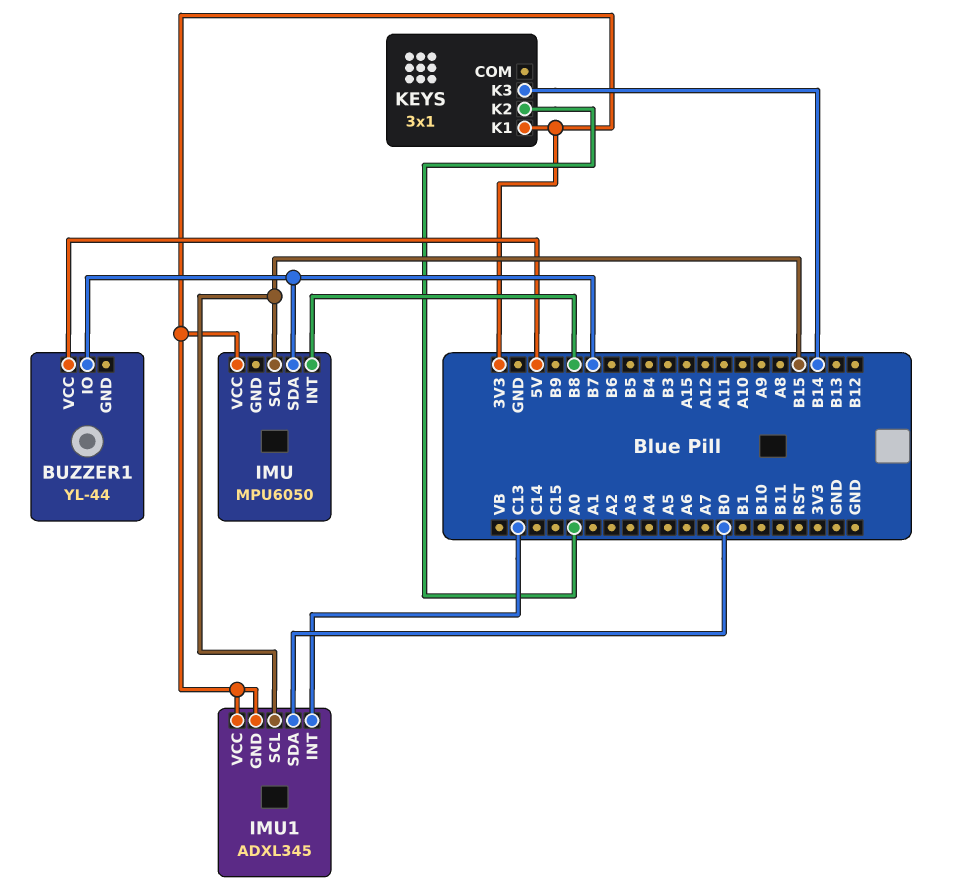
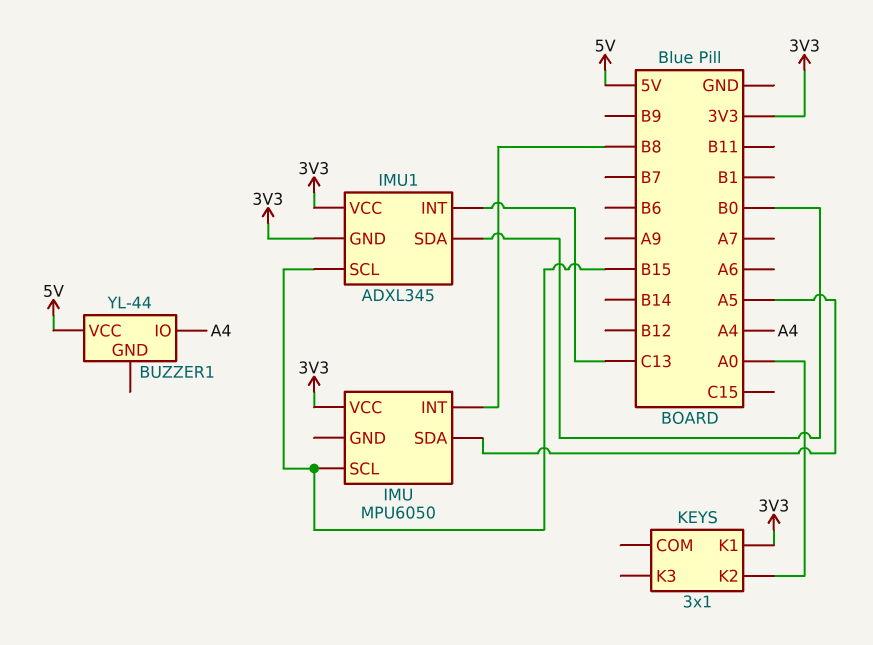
BUZZER1 pin IO: B7 -> A4
IMU pin SDA: B7 -> A5
KEYS pin K3: B14 -> none

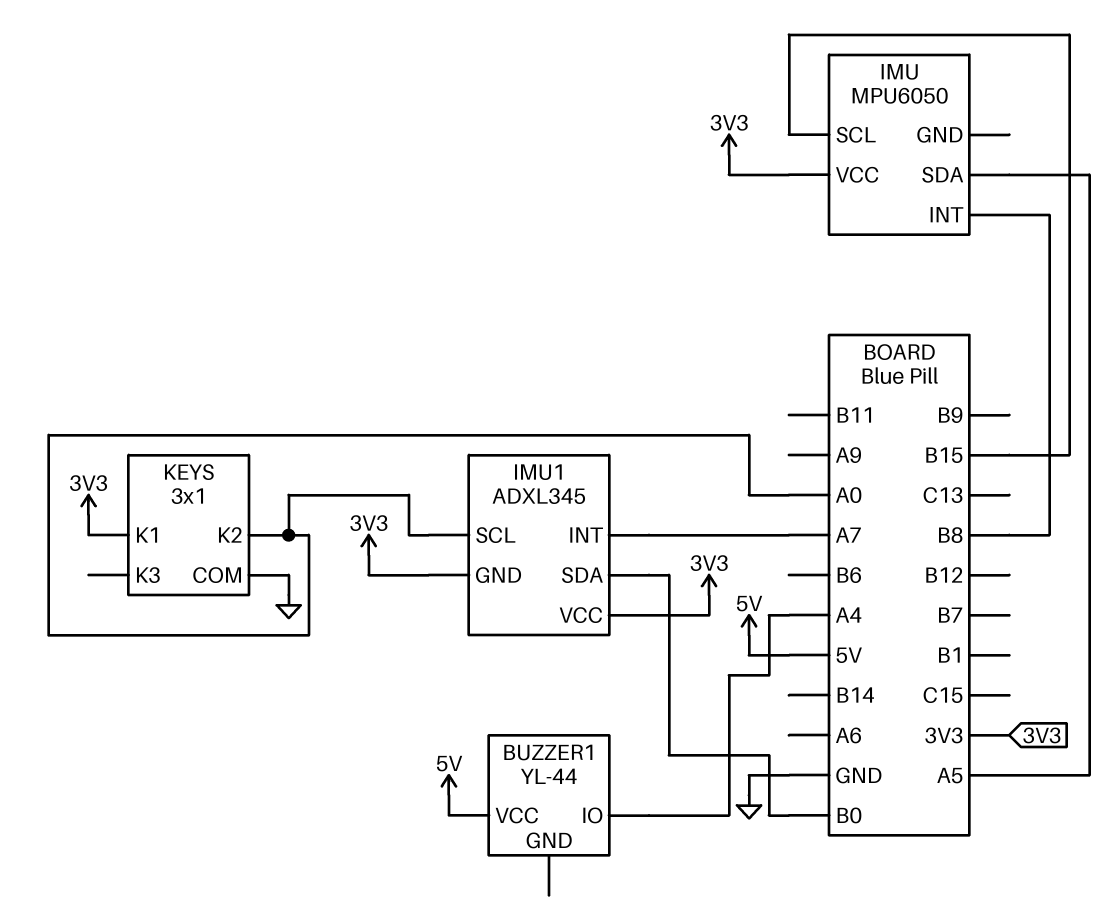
IMU1 pin INT: C13 -> A7
IMU1 pin SCL: B15 -> A0
KEYS pin COM: none -> GND

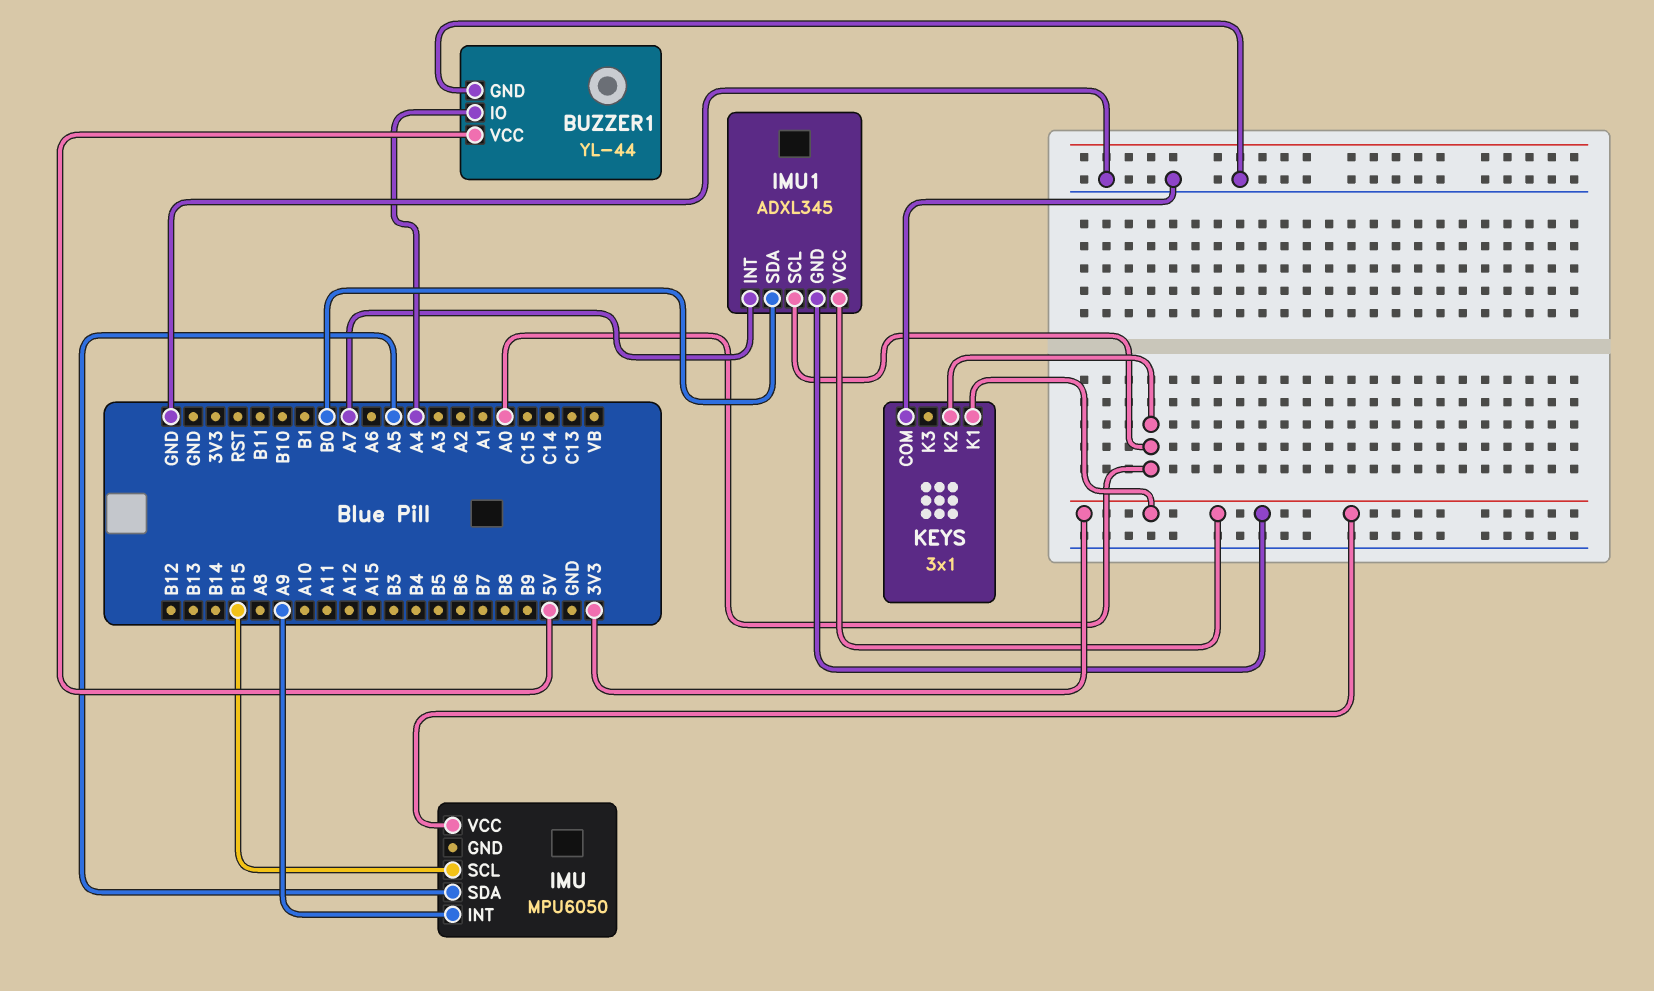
BUZZER1 pin GND: none -> GND
IMU pin INT: B8 -> A9

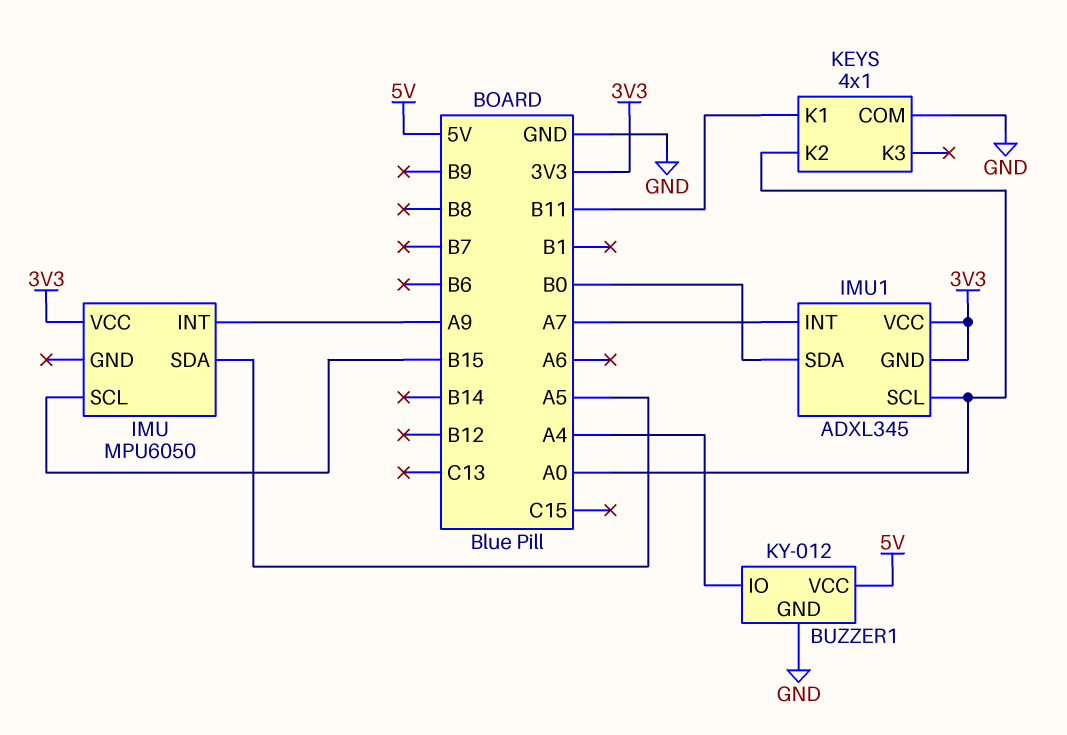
BUZZER1: YL-44 -> KY-012
KEYS: 3x1 -> 4x1
KEYS pin K1: 3V3 -> B11

